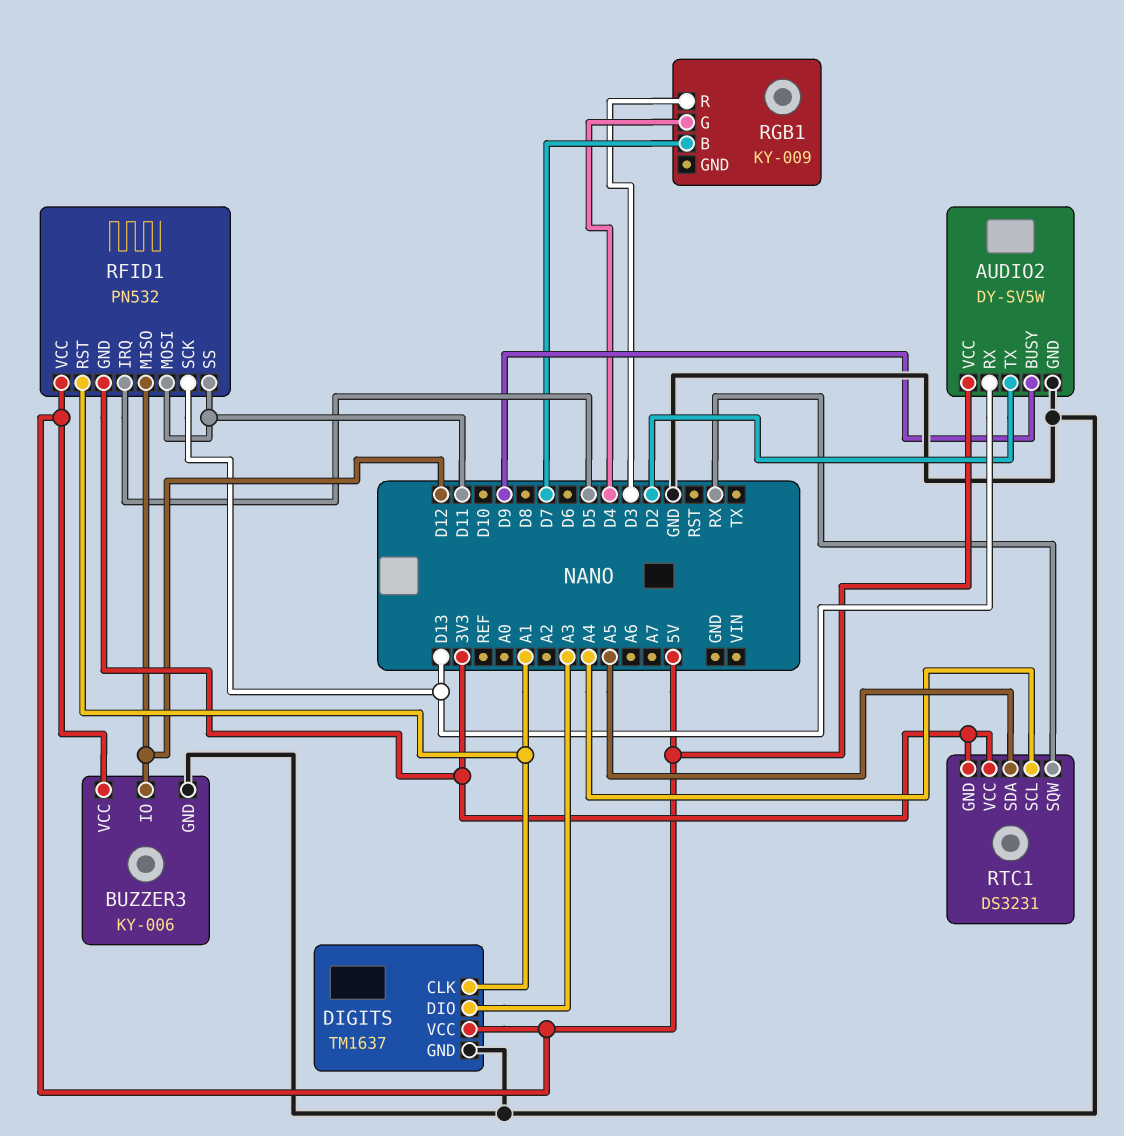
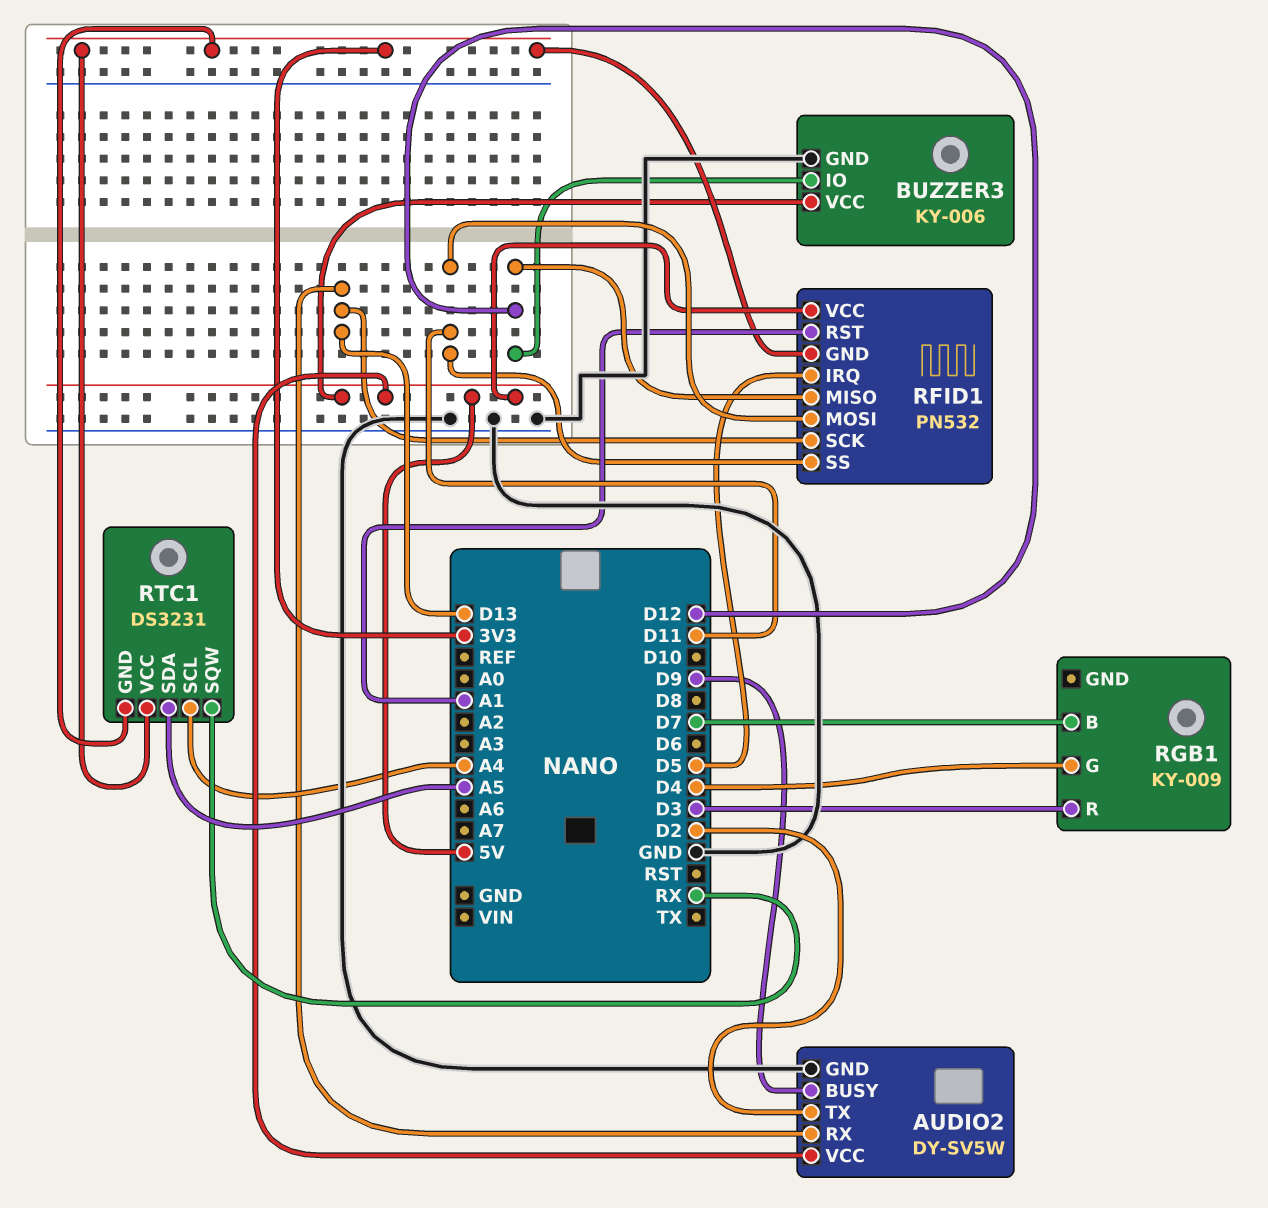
DIGITS: TM1637 -> none
DIGITS pin CLK: A1 -> none
DIGITS pin DIO: A3 -> none
DIGITS pin GND: GND -> none
DIGITS pin VCC: 5V -> none

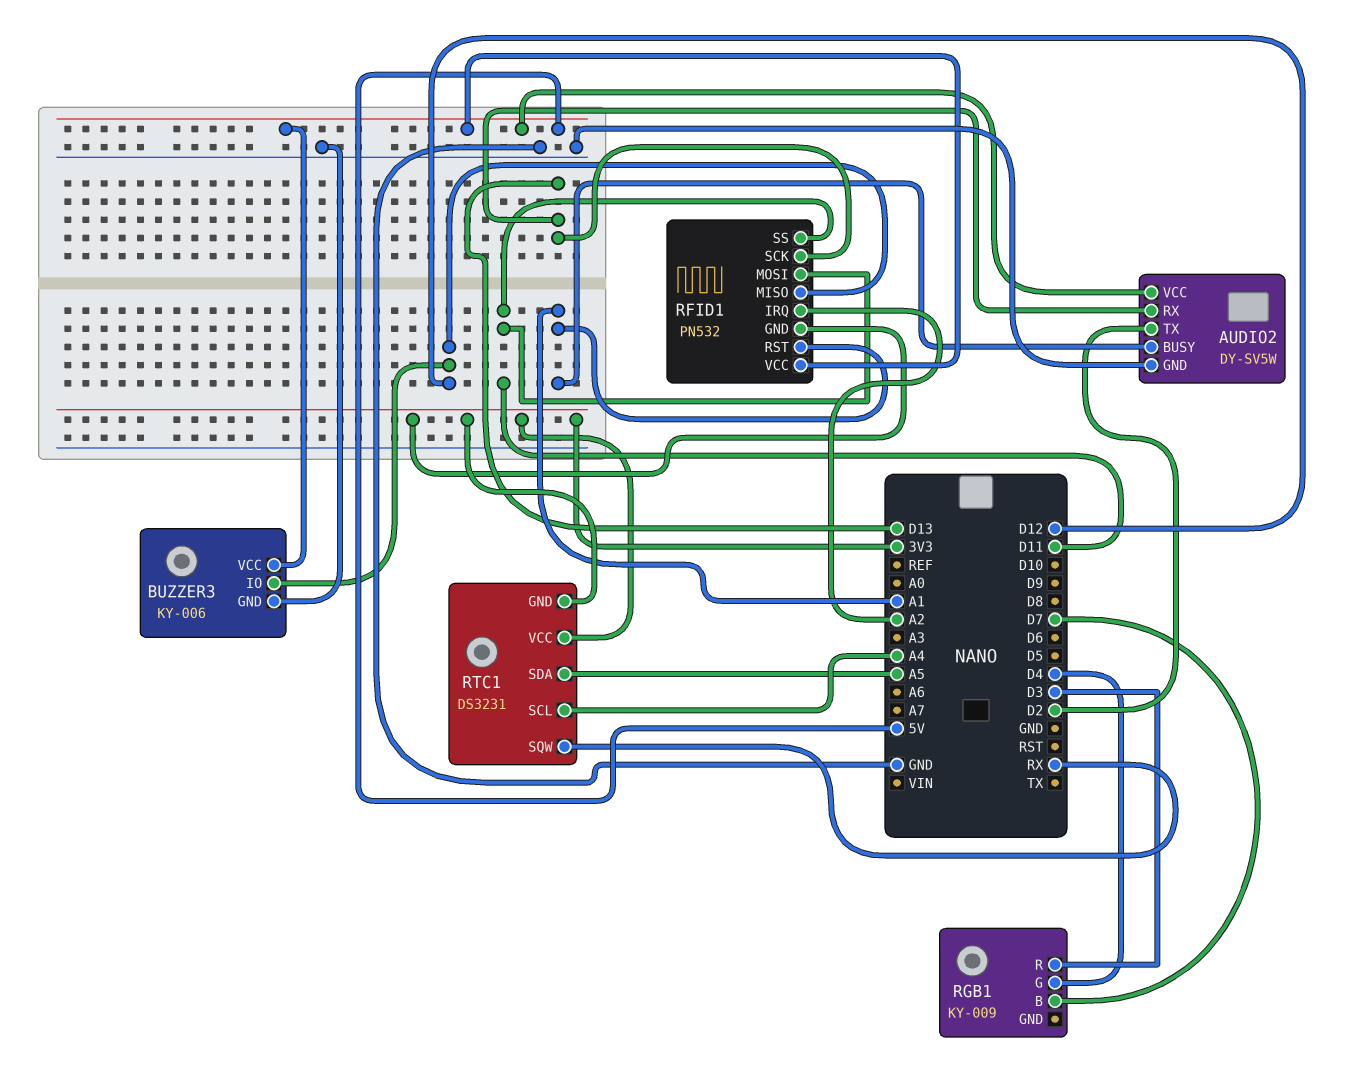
AUDIO2 pin BUSY: D9 -> A1
RFID1 pin IRQ: D5 -> A2

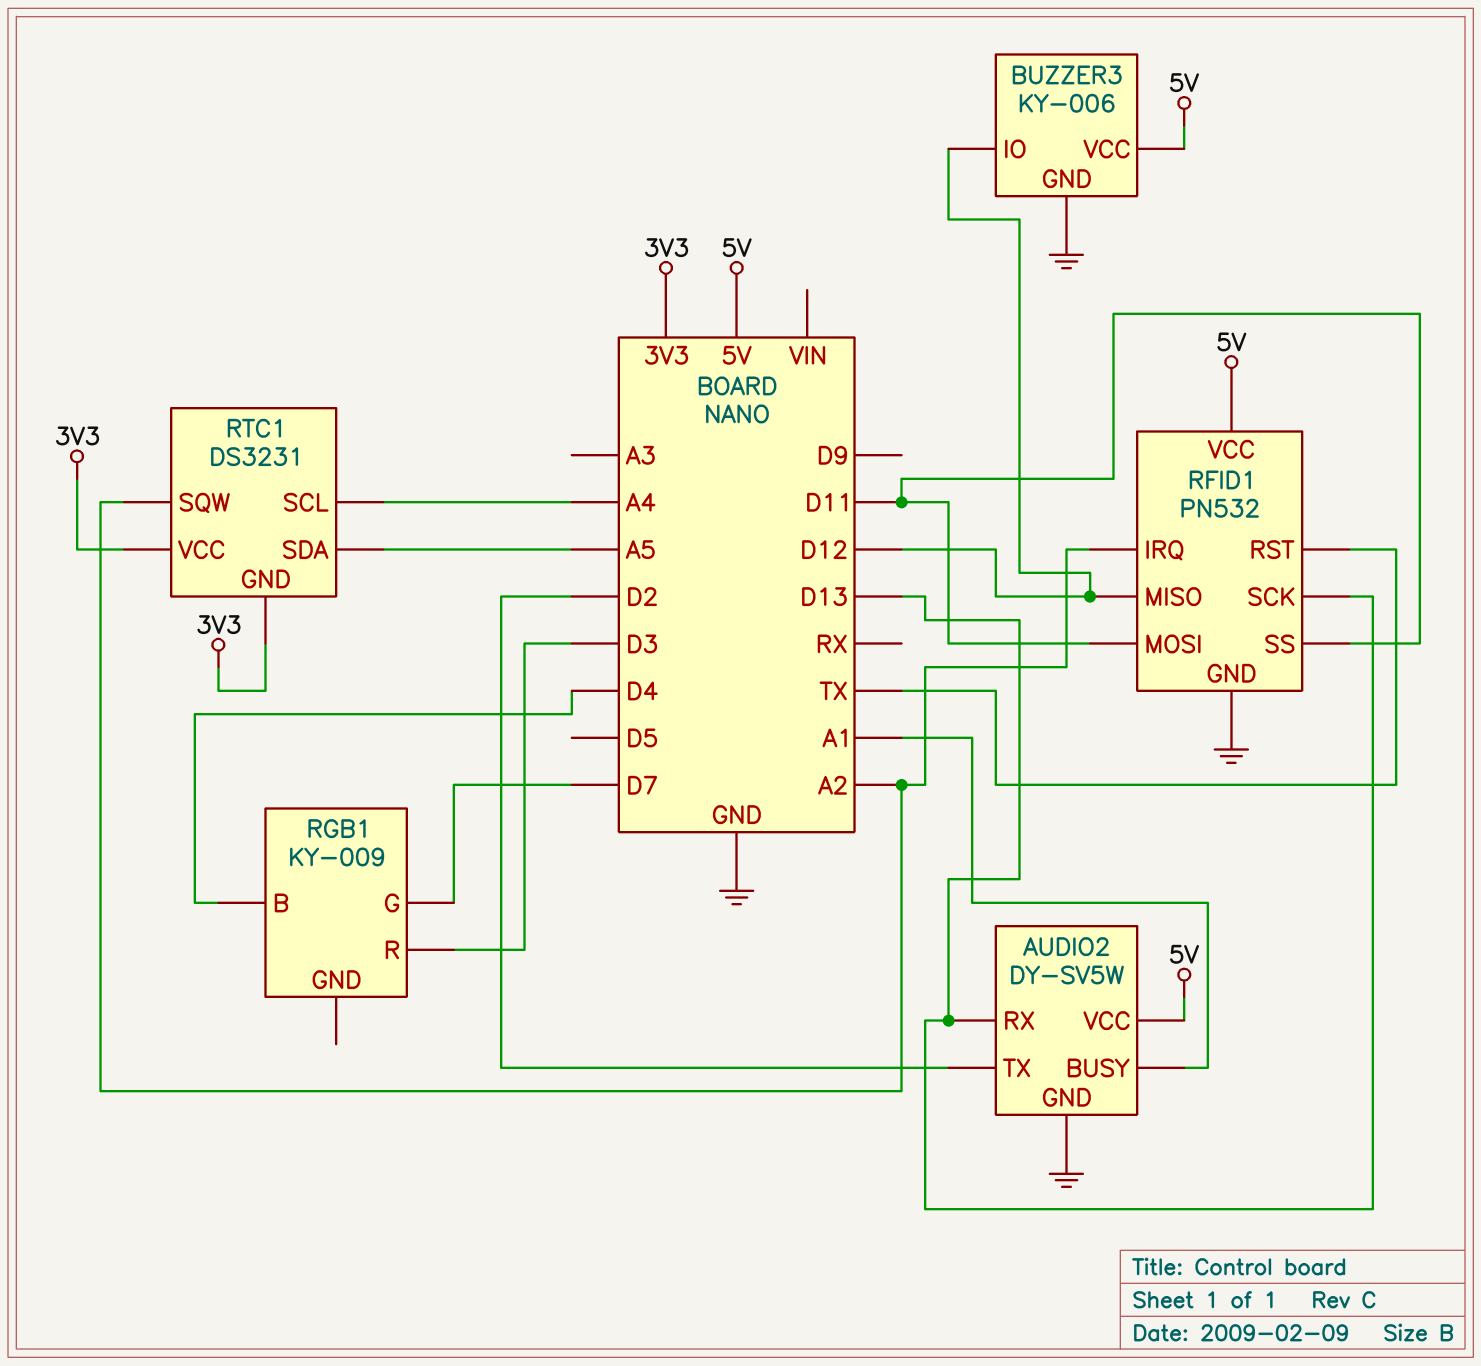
RFID1 pin GND: 3V3 -> GND
RFID1 pin RST: A1 -> TX
RGB1 pin B: D7 -> D4
RGB1 pin G: D4 -> D7
RTC1 pin SQW: RX -> A2

